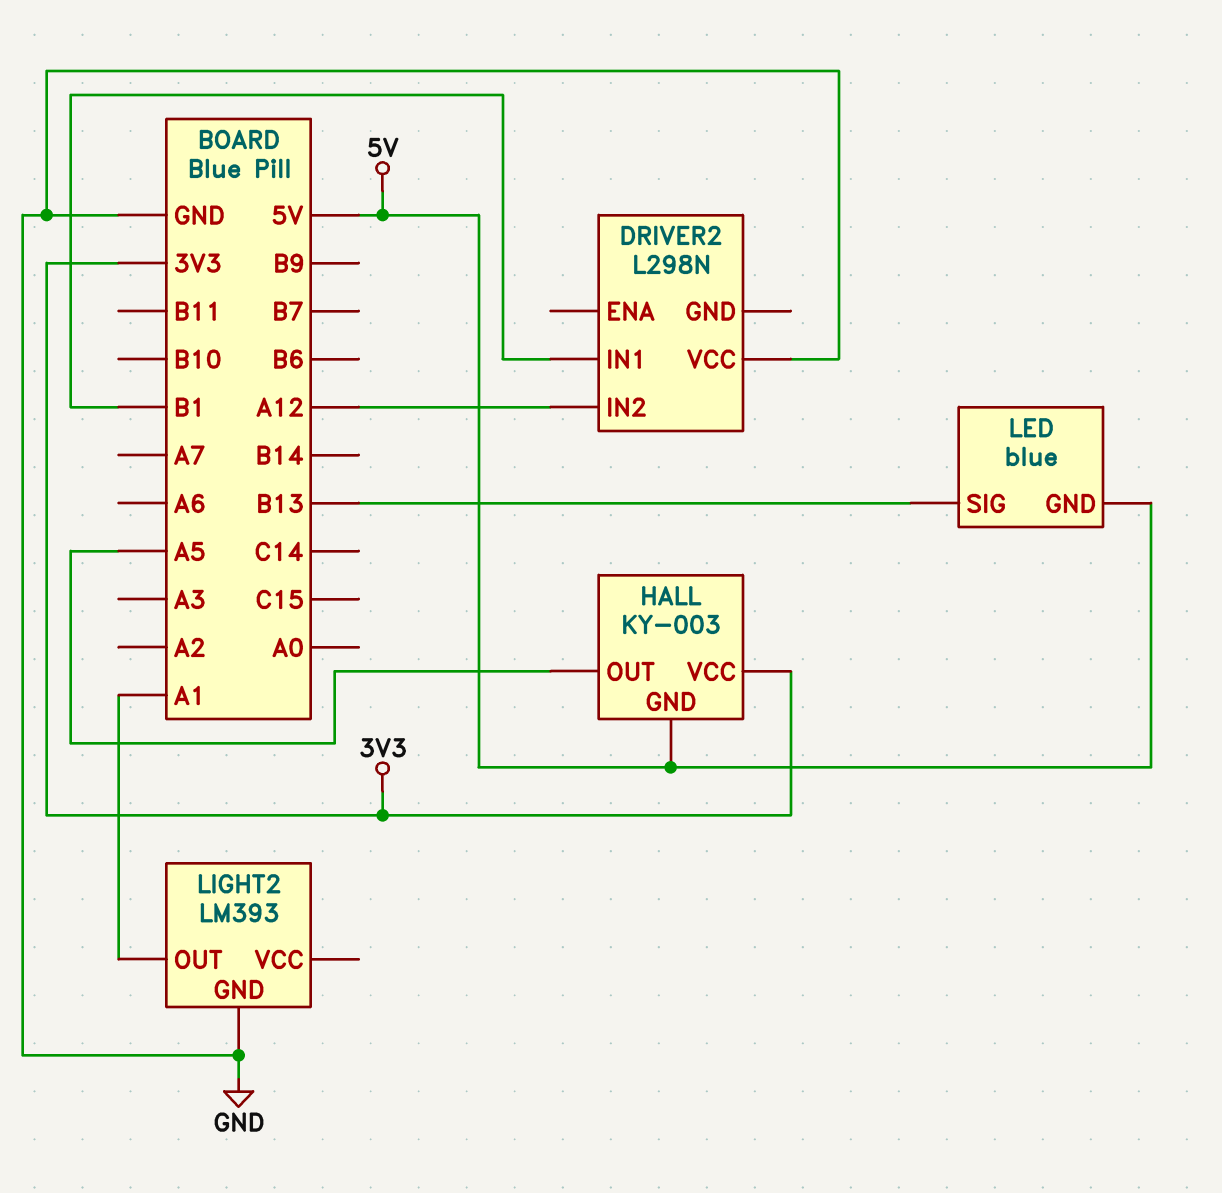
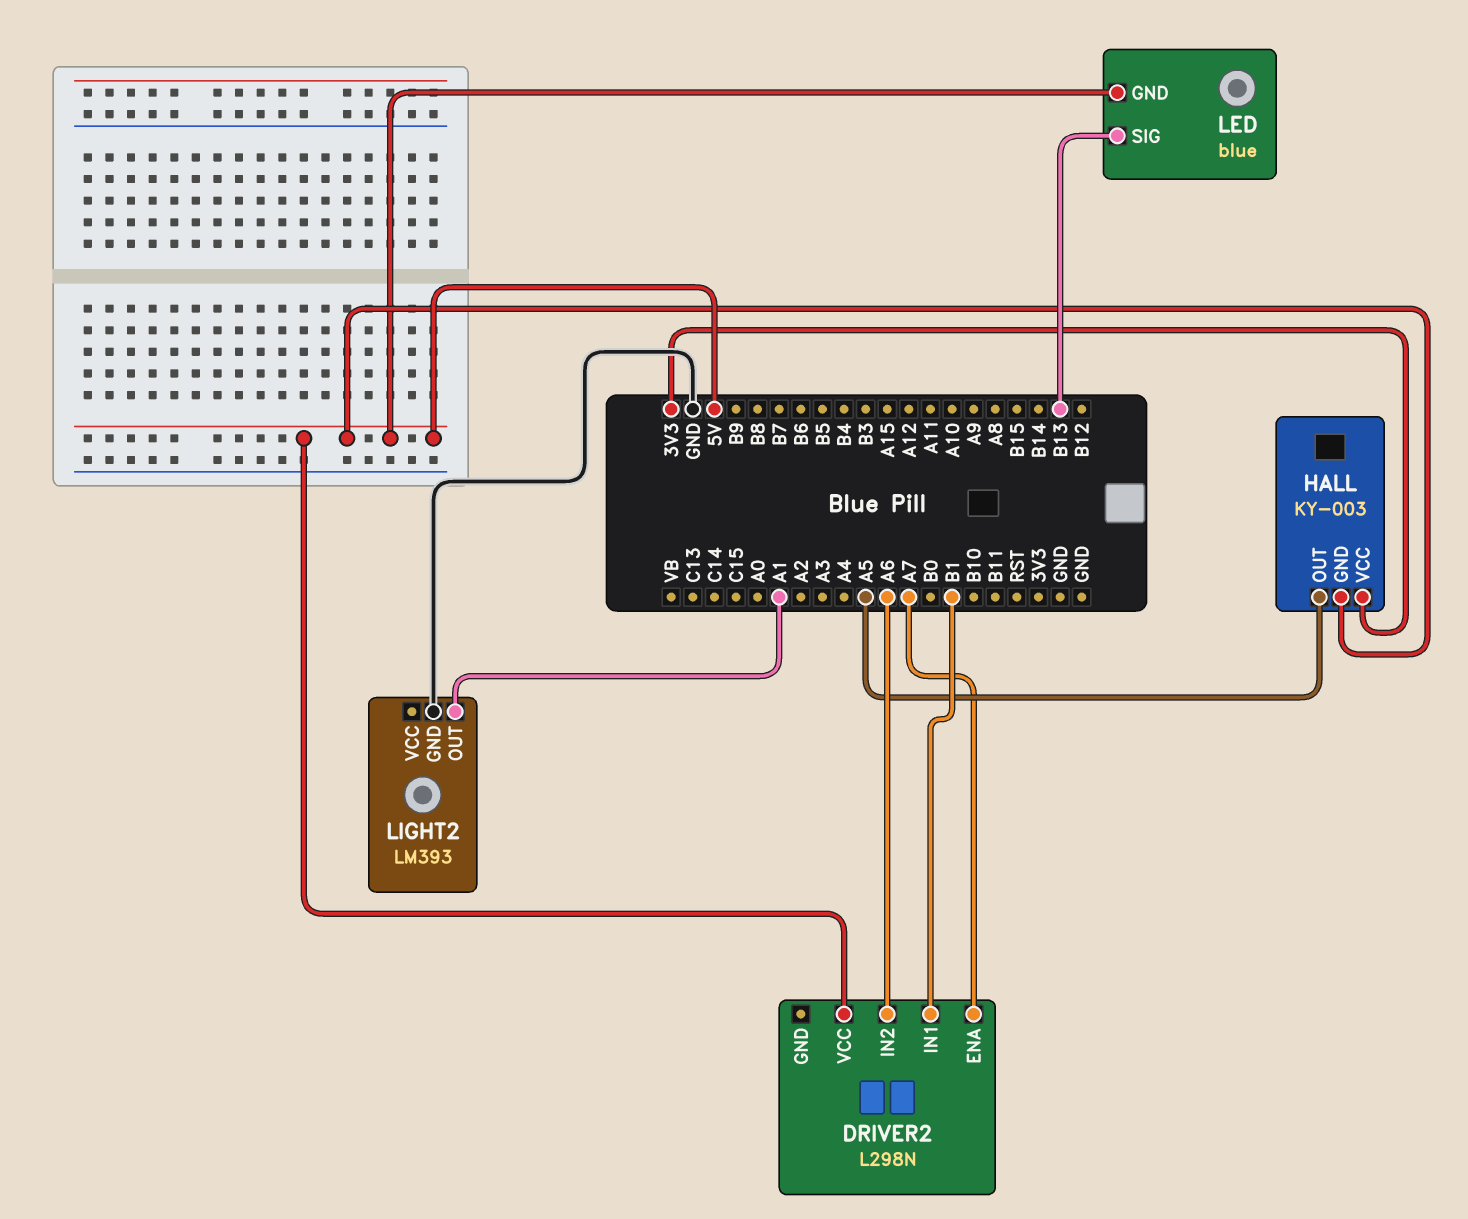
DRIVER2 pin ENA: none -> A7
DRIVER2 pin IN2: A12 -> A6
DRIVER2 pin VCC: GND -> 5V

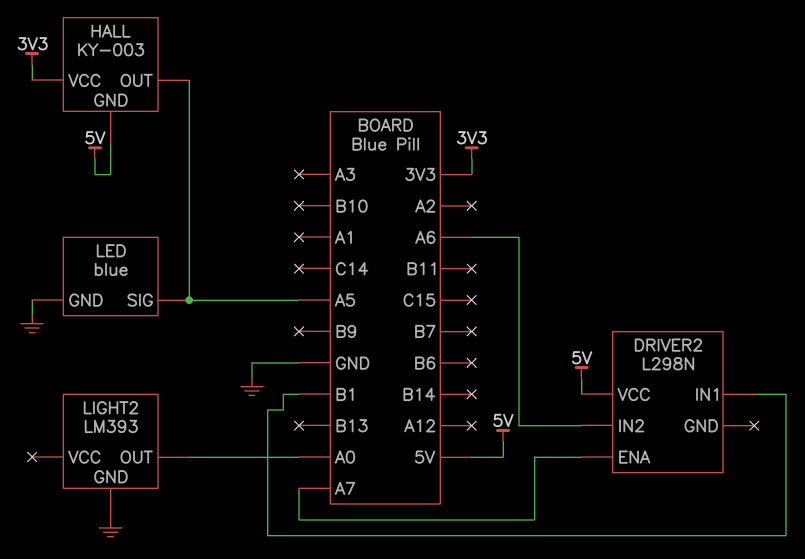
LED pin GND: 5V -> GND
LED pin SIG: B13 -> A5
LIGHT2 pin OUT: A1 -> A0

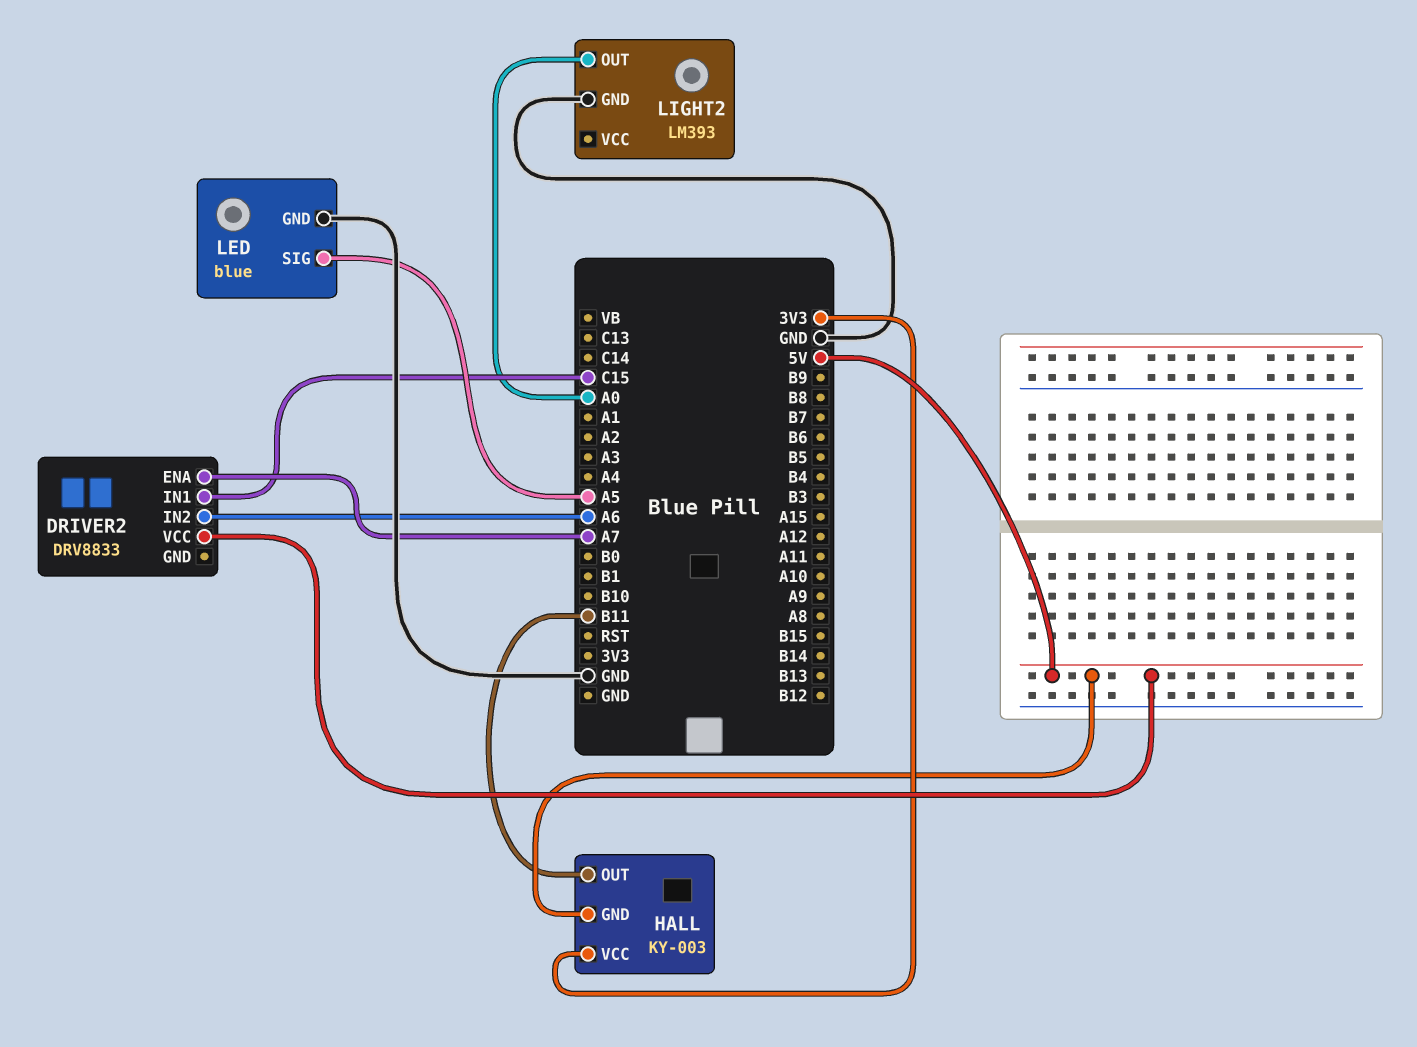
DRIVER2: L298N -> DRV8833
DRIVER2 pin IN1: B1 -> C15
HALL pin OUT: A5 -> B11

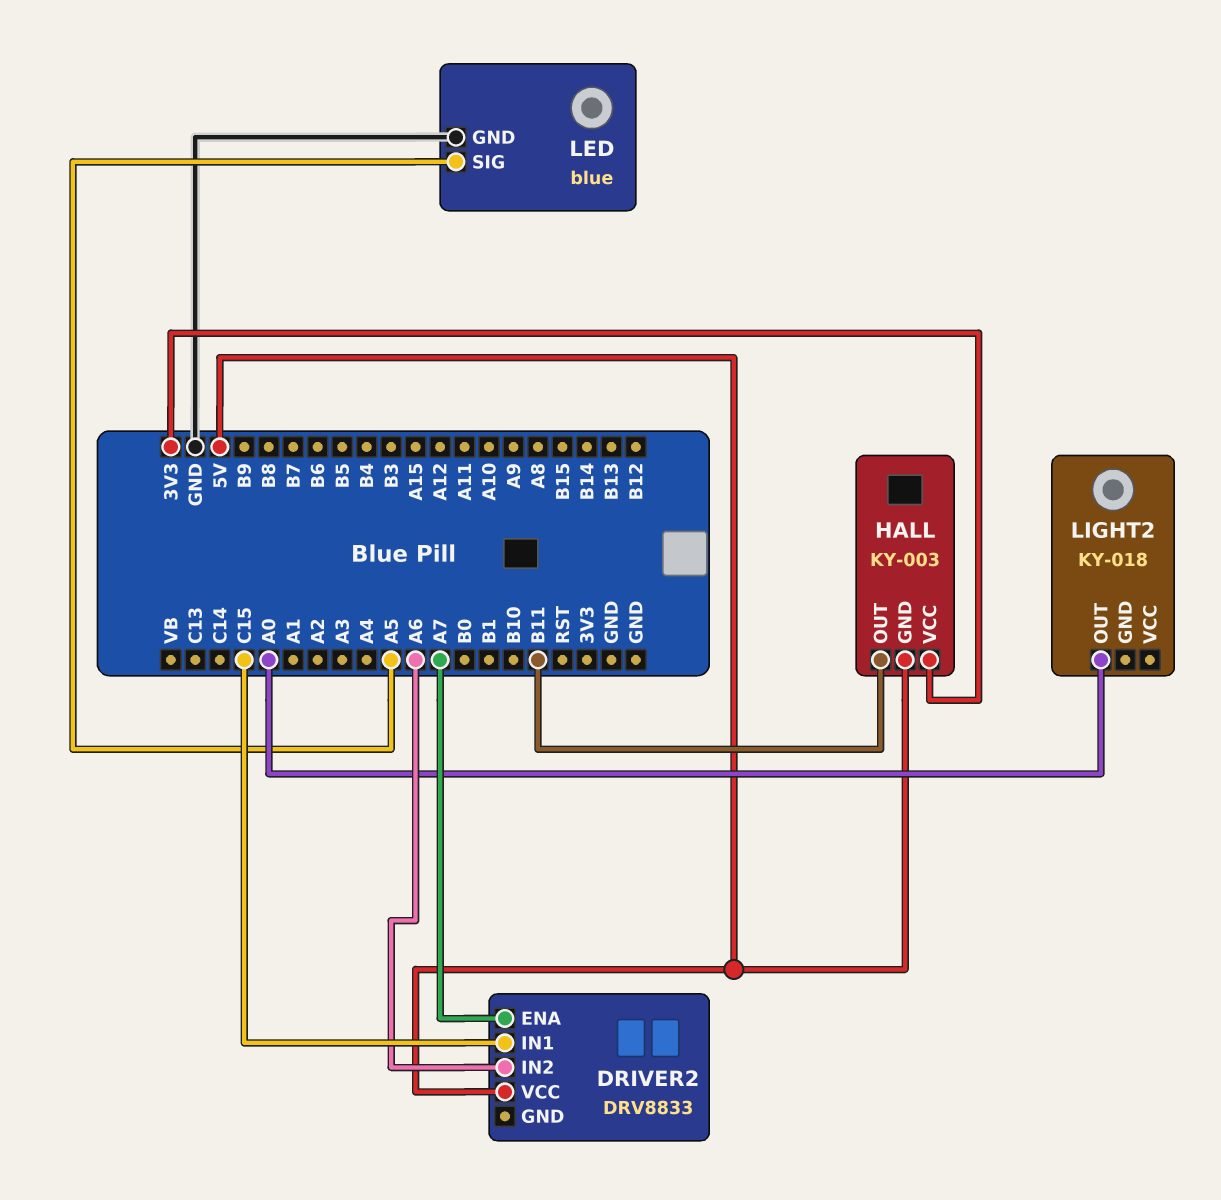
LIGHT2: LM393 -> KY-018
LIGHT2 pin GND: GND -> none

